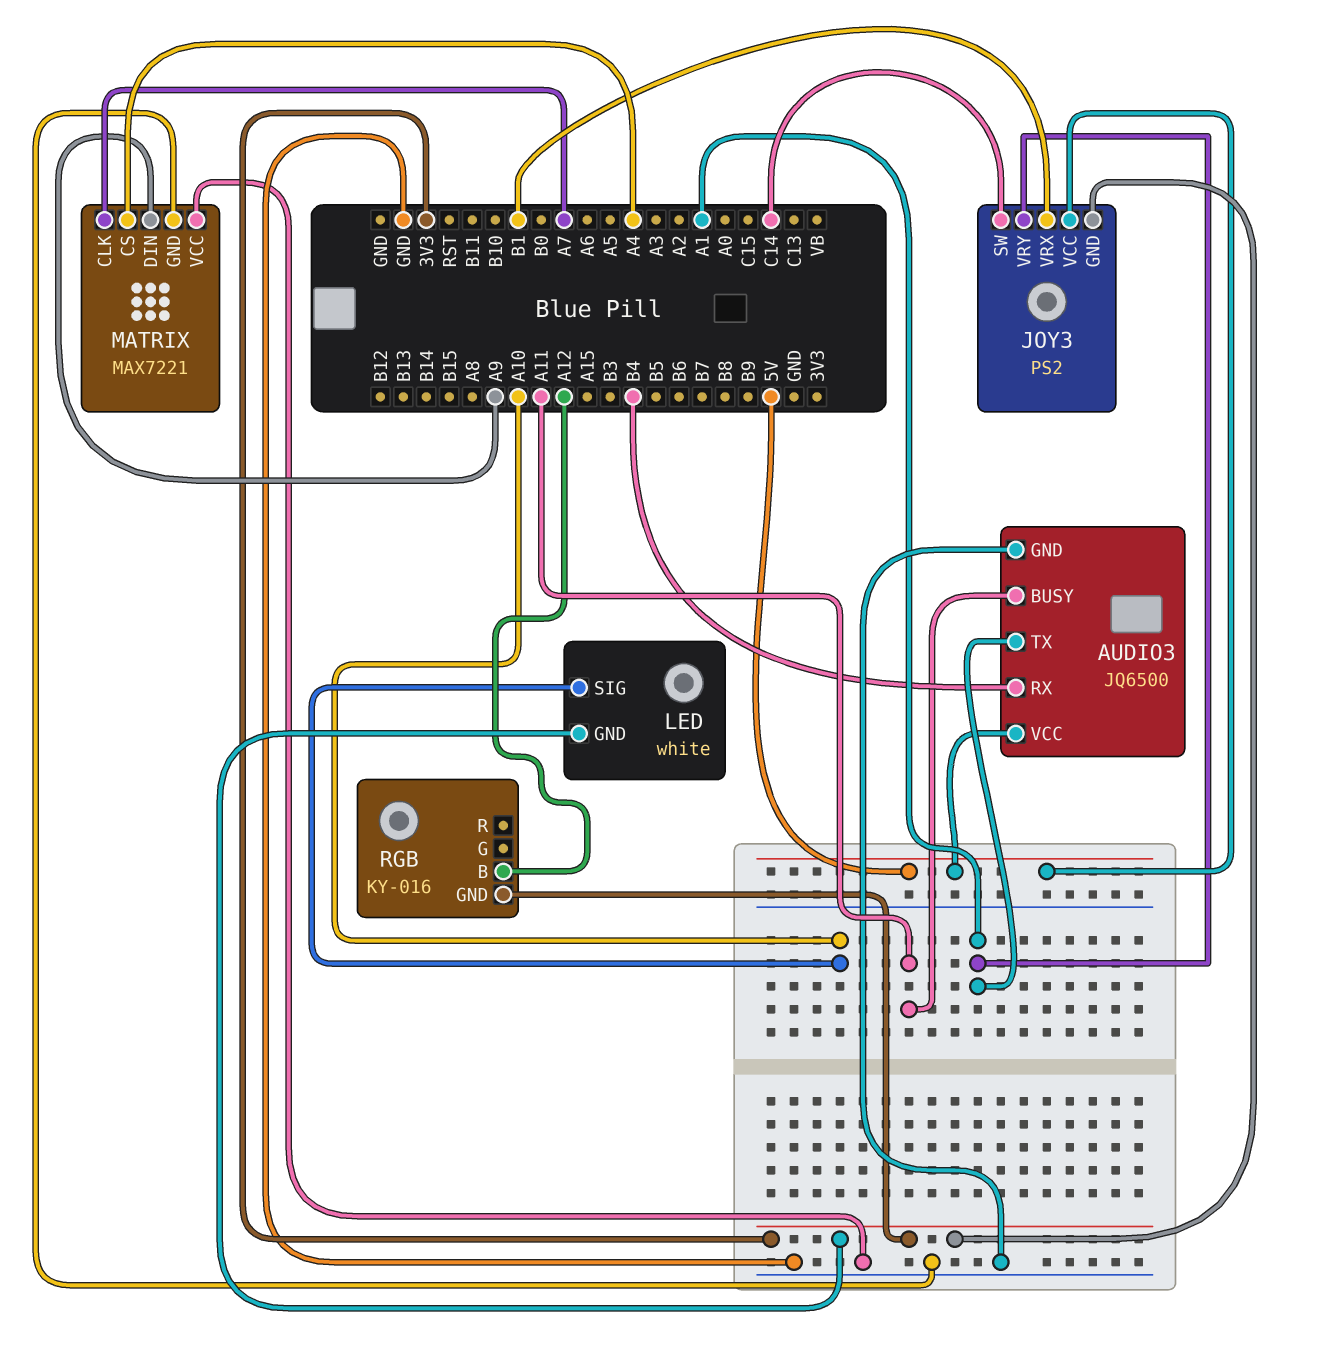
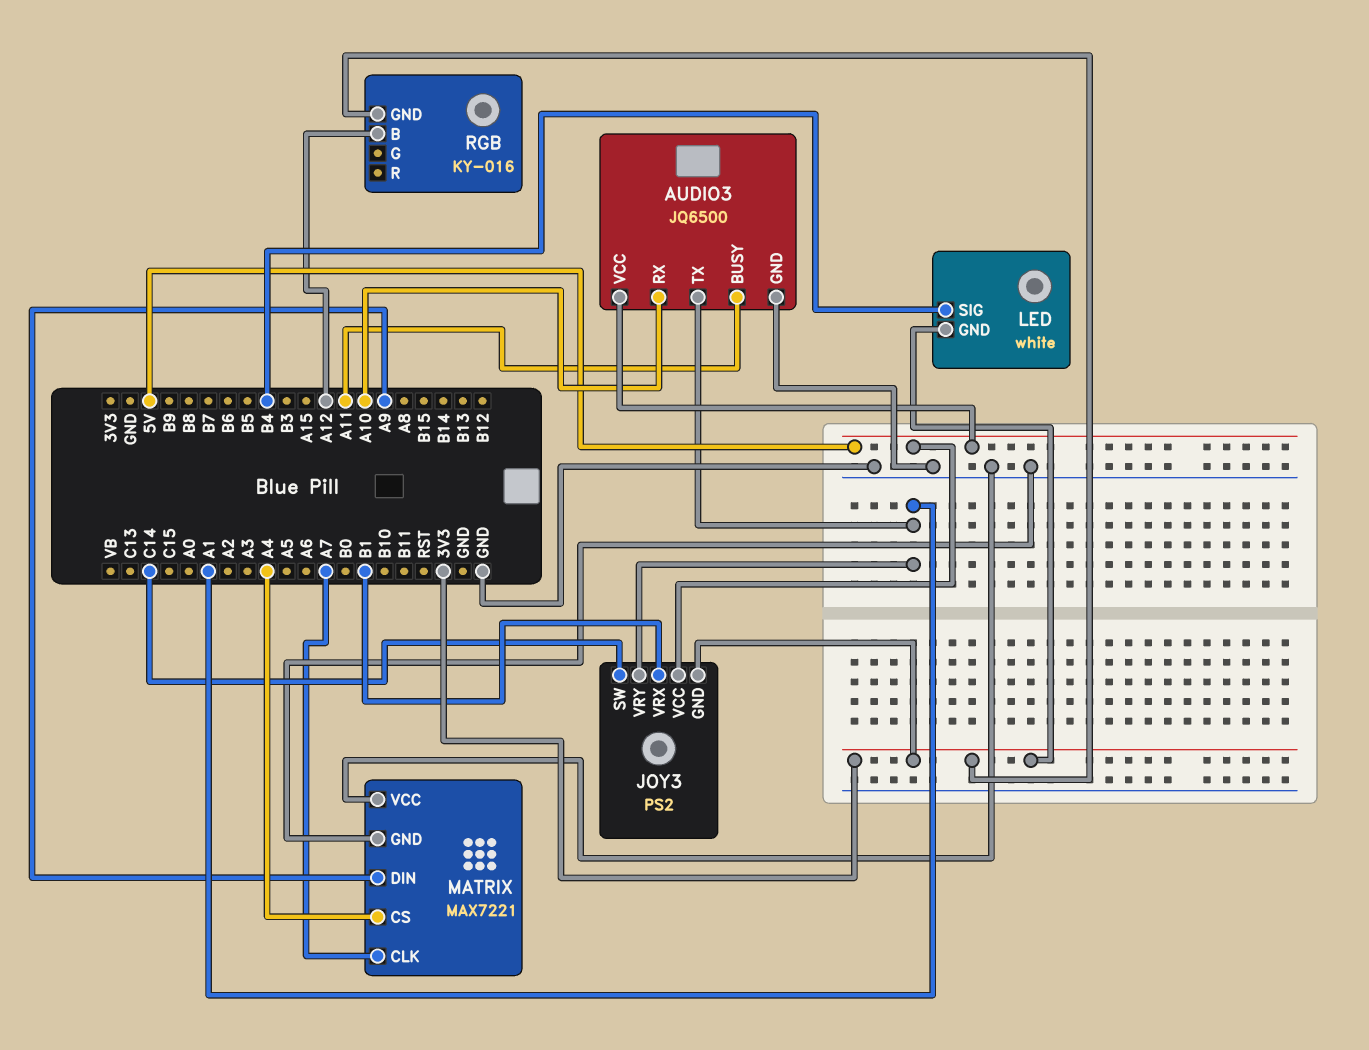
AUDIO3 pin RX: B4 -> A10
LED pin SIG: A10 -> B4

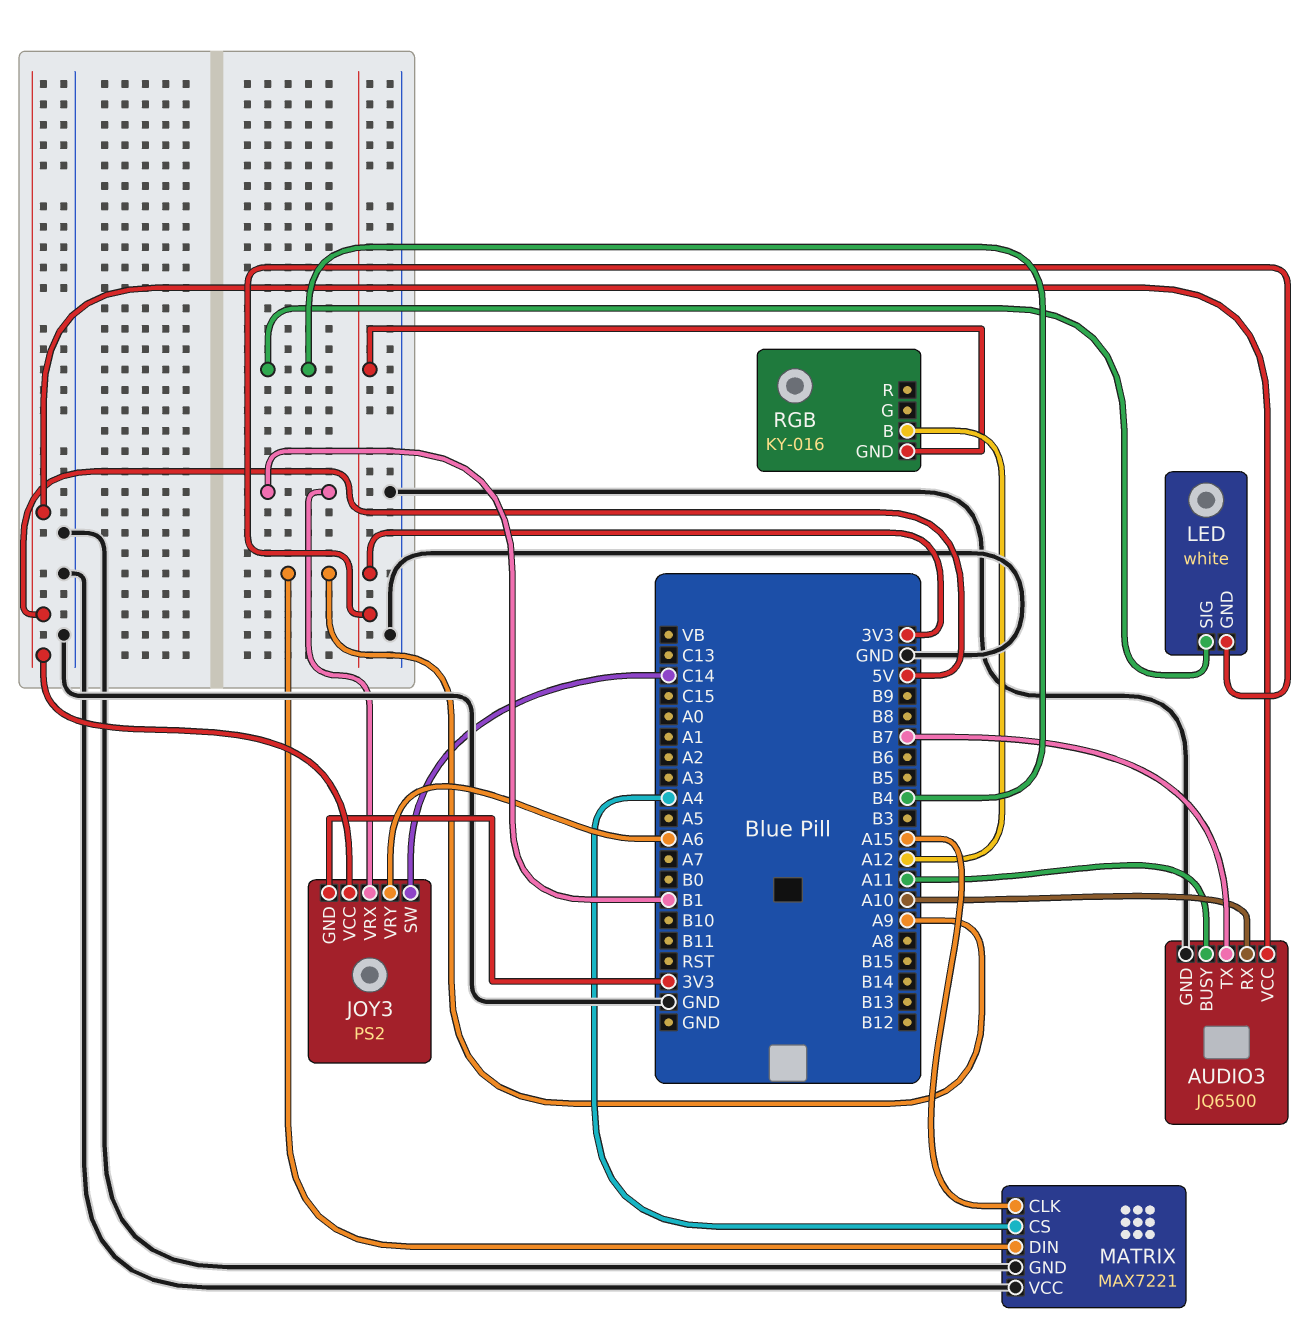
AUDIO3 pin TX: A1 -> B7
JOY3 pin VRY: A1 -> A6
MATRIX pin CLK: A7 -> A15

